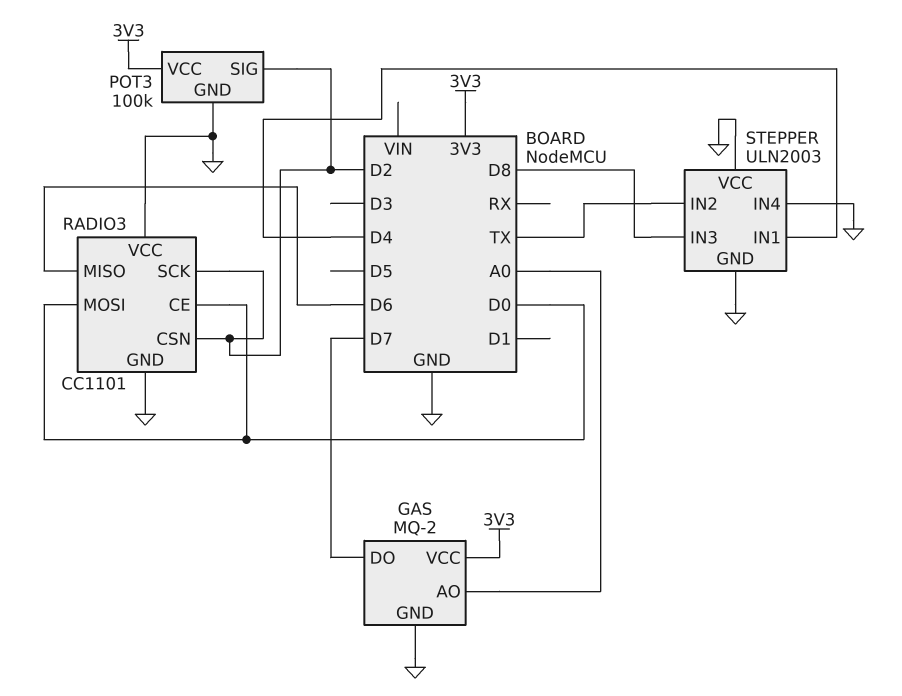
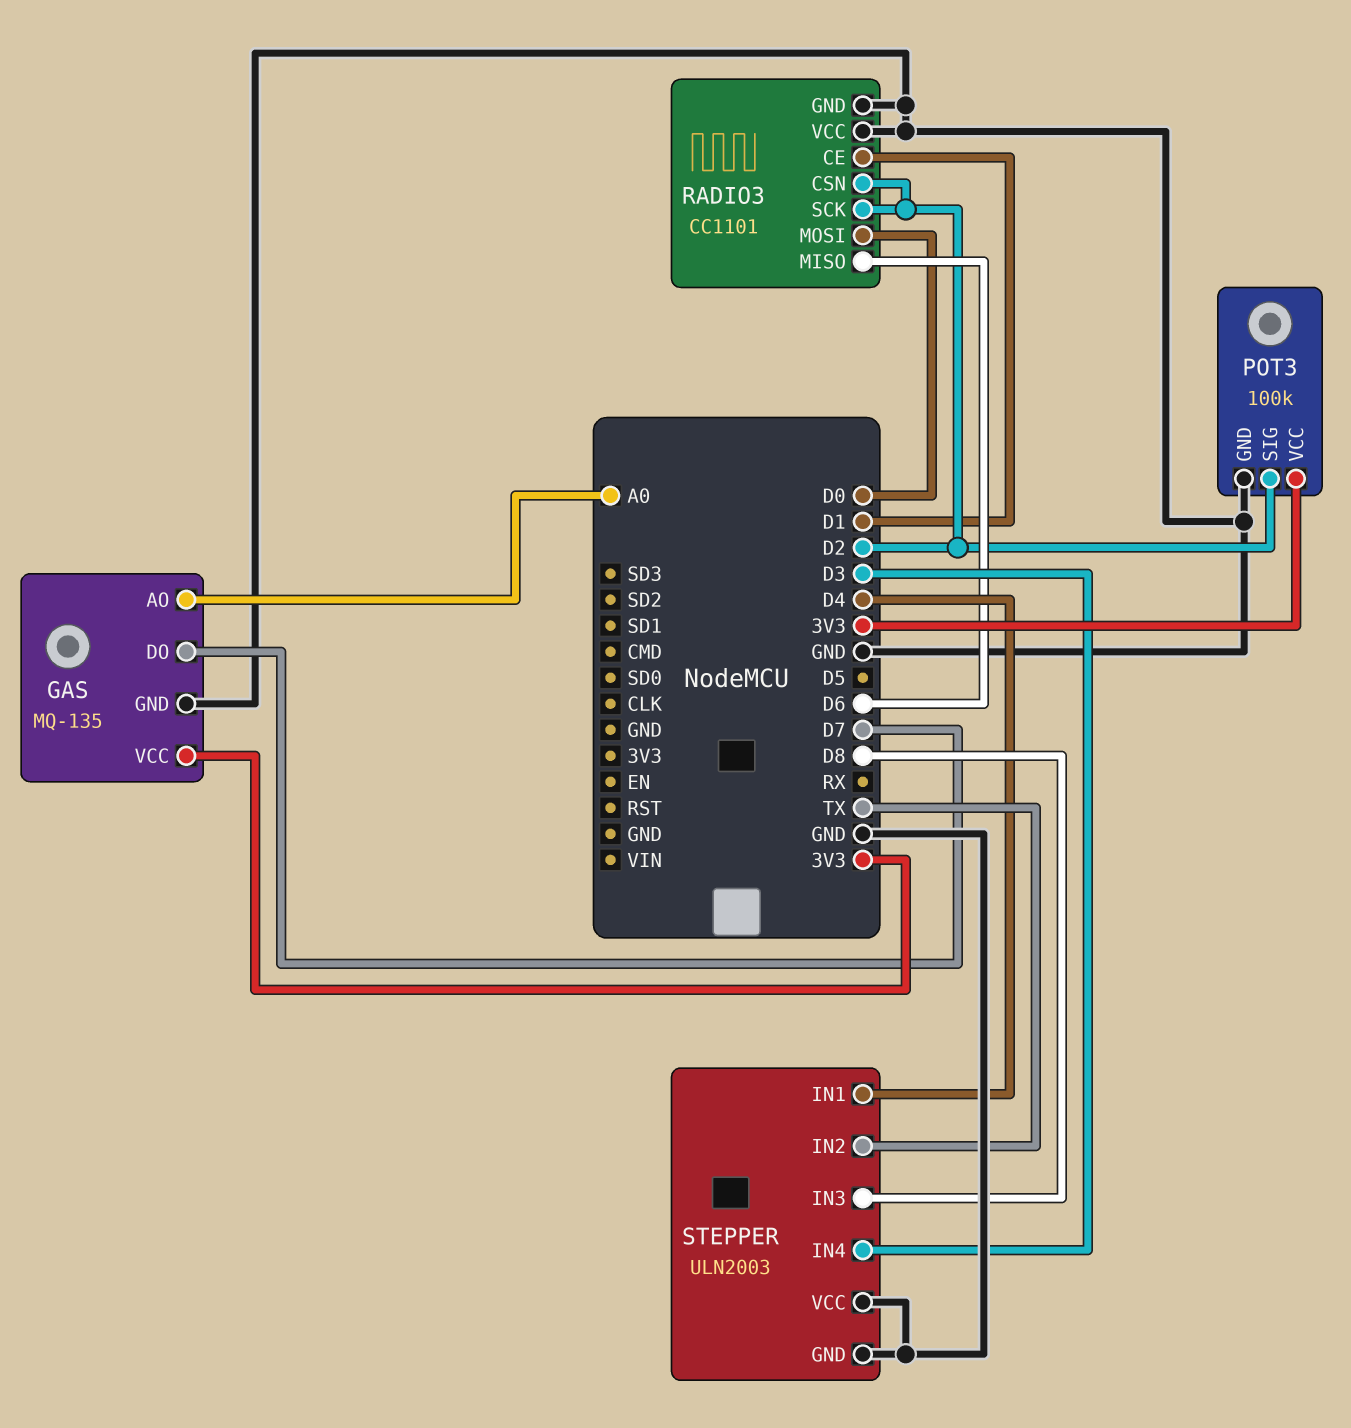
GAS: MQ-2 -> MQ-135
RADIO3 pin CE: D0 -> D1
STEPPER pin IN4: GND -> D3

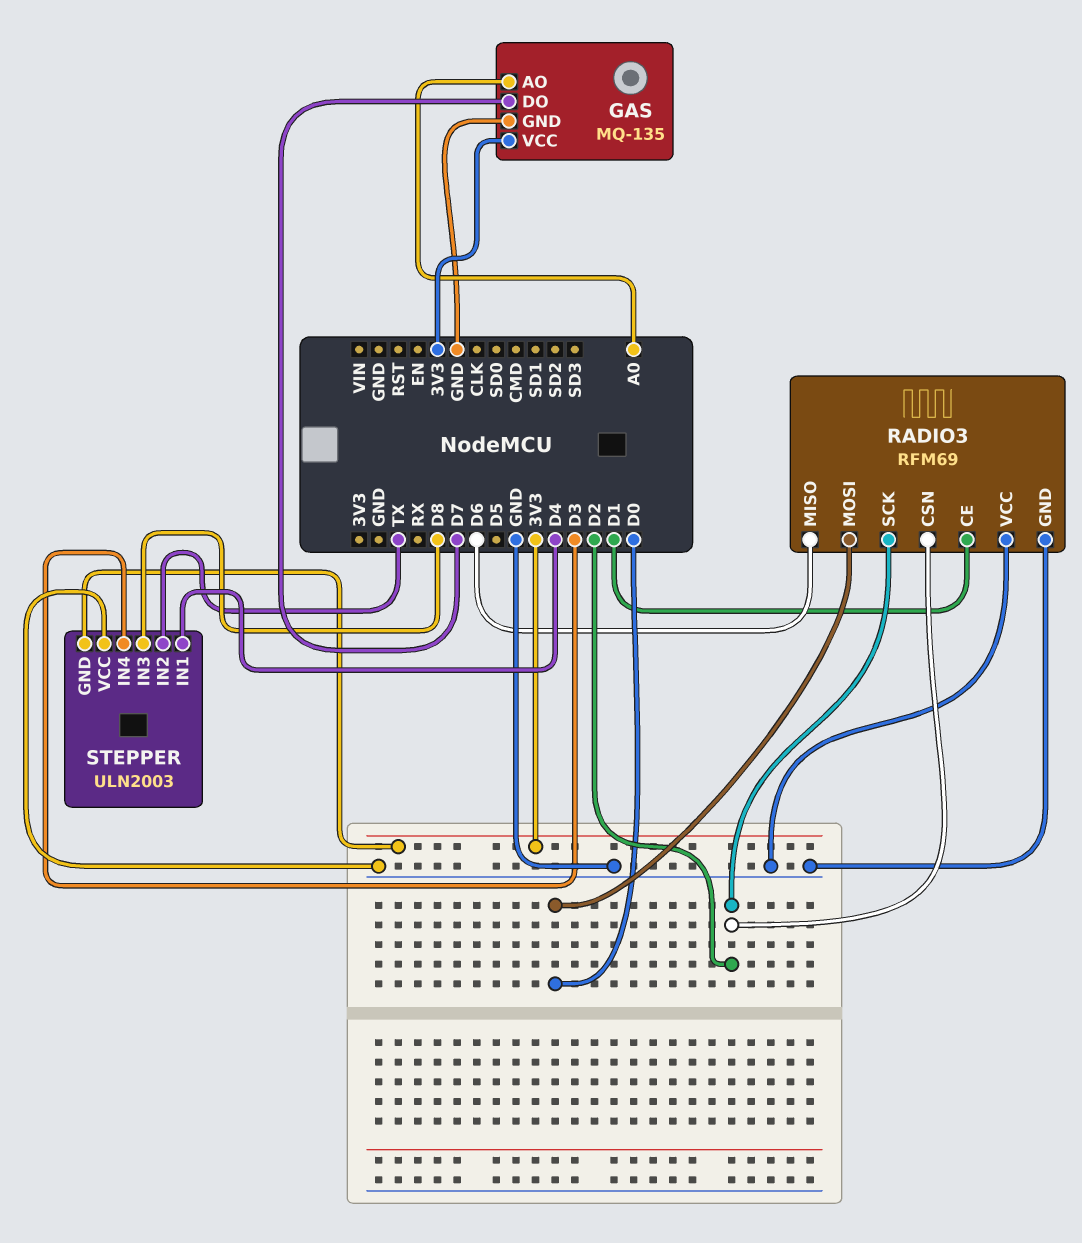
POT3: 100k -> none
POT3 pin GND: GND -> none
POT3 pin SIG: D2 -> none
POT3 pin VCC: 3V3 -> none
RADIO3: CC1101 -> RFM69
STEPPER pin GND: GND -> 3V3

